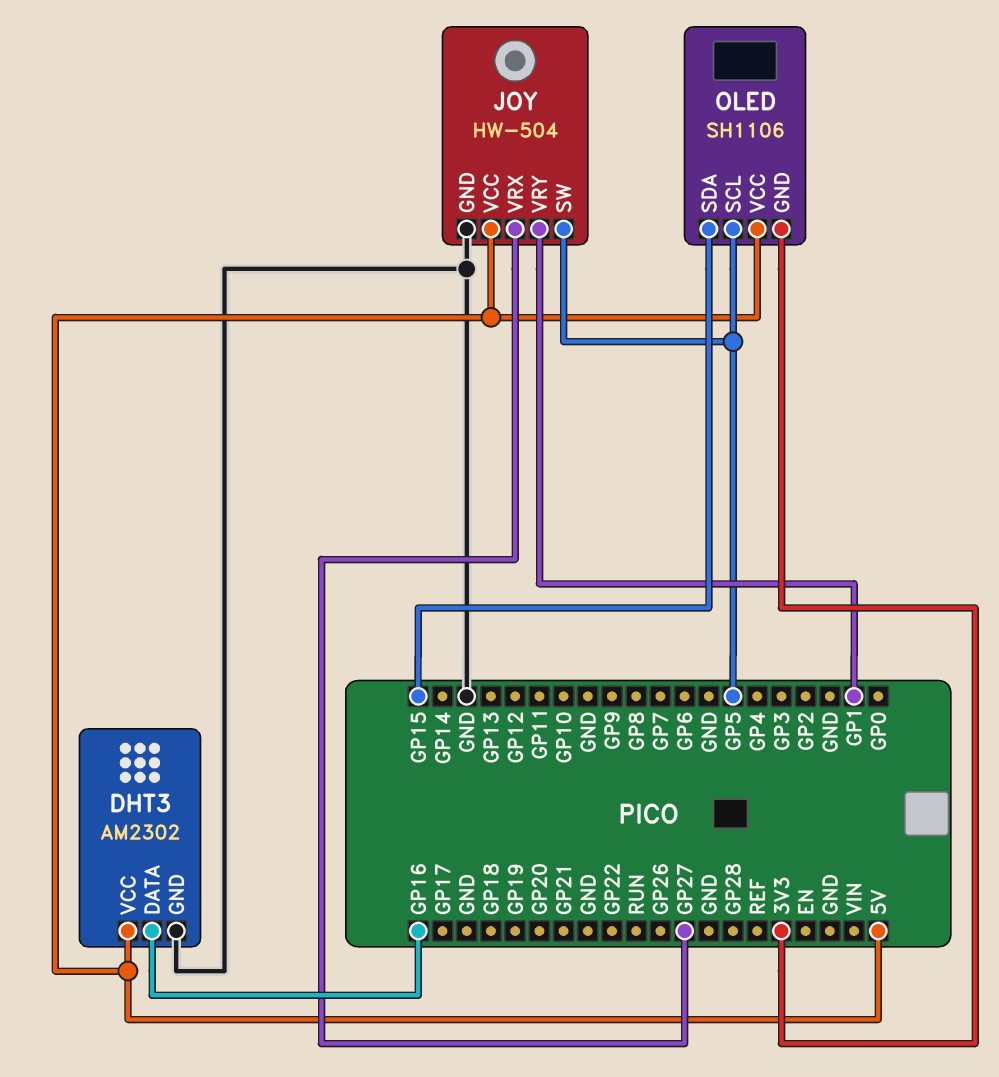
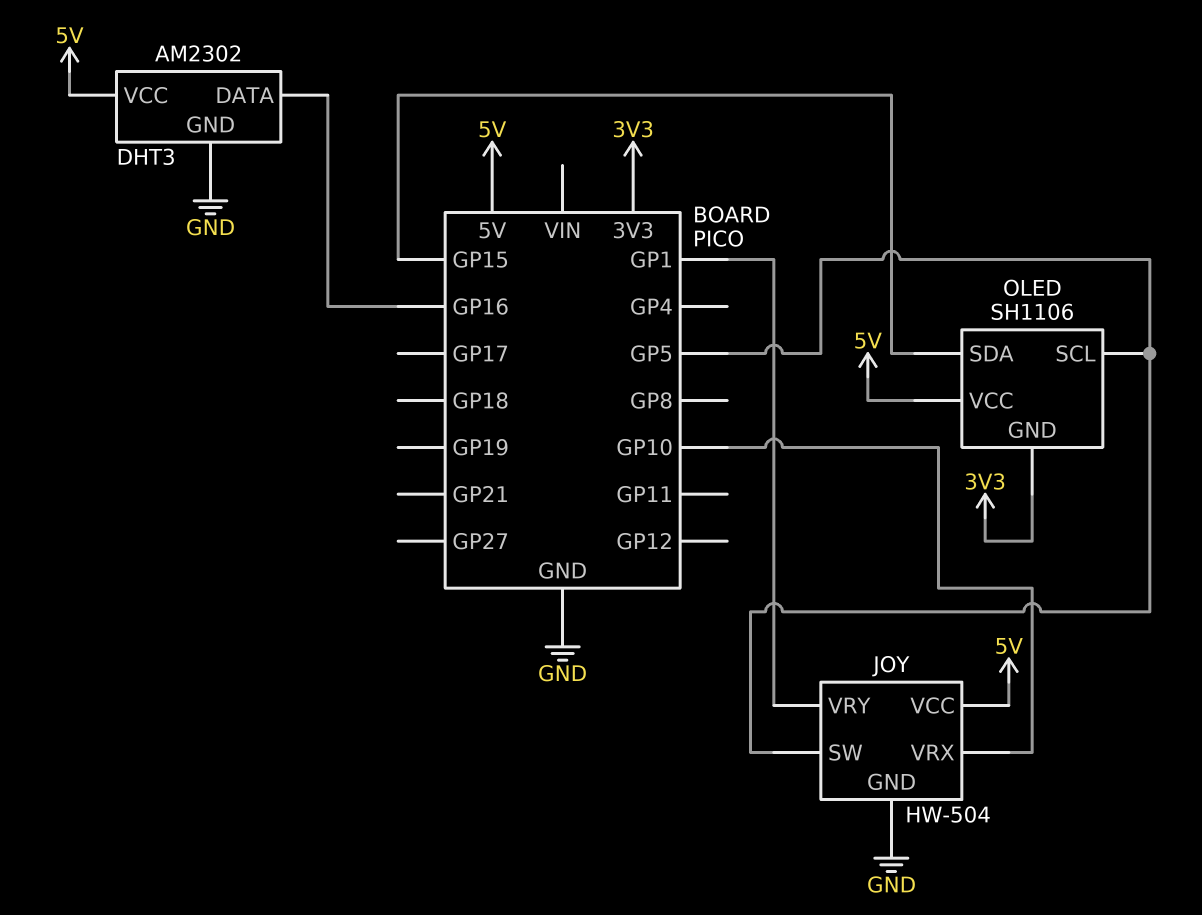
JOY pin VRX: GP27 -> GP10

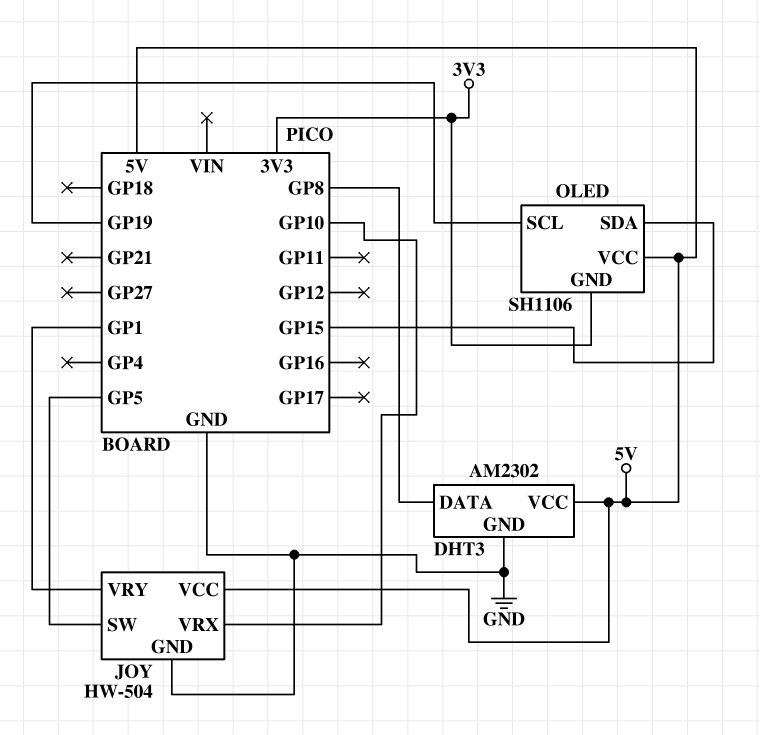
DHT3 pin DATA: GP16 -> GP8
OLED pin SCL: GP5 -> GP19

